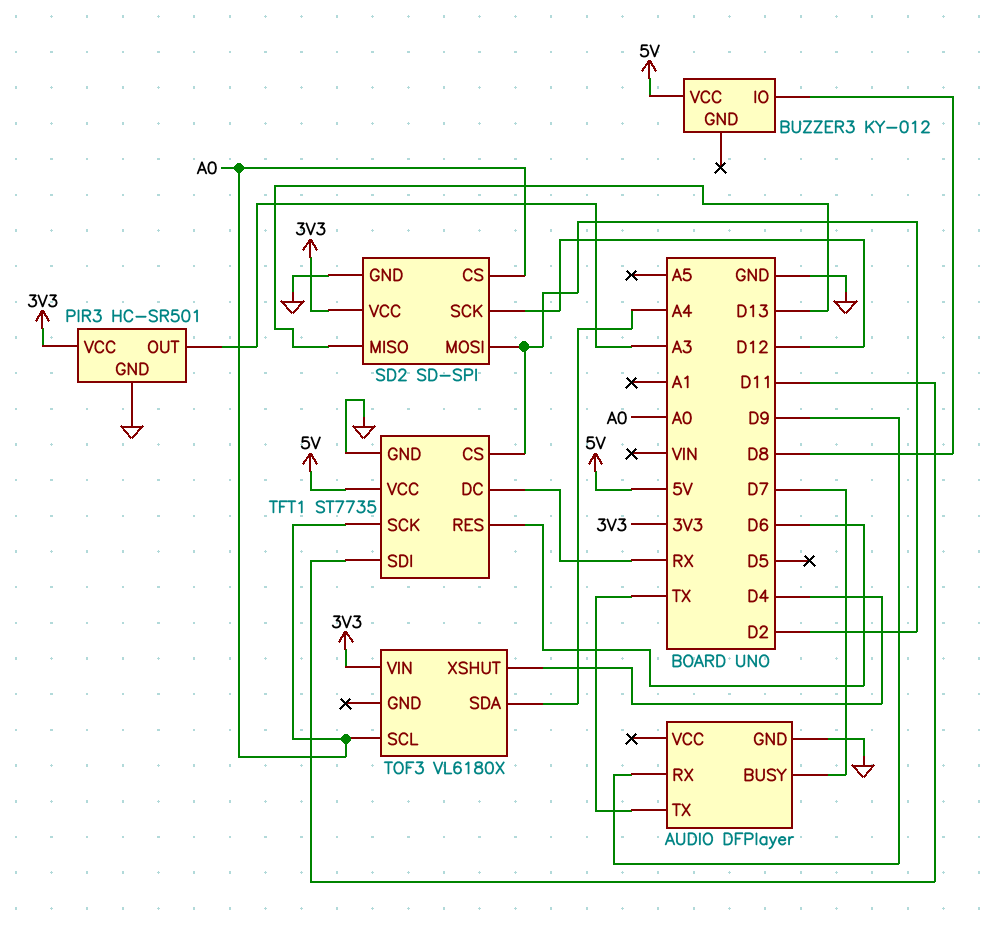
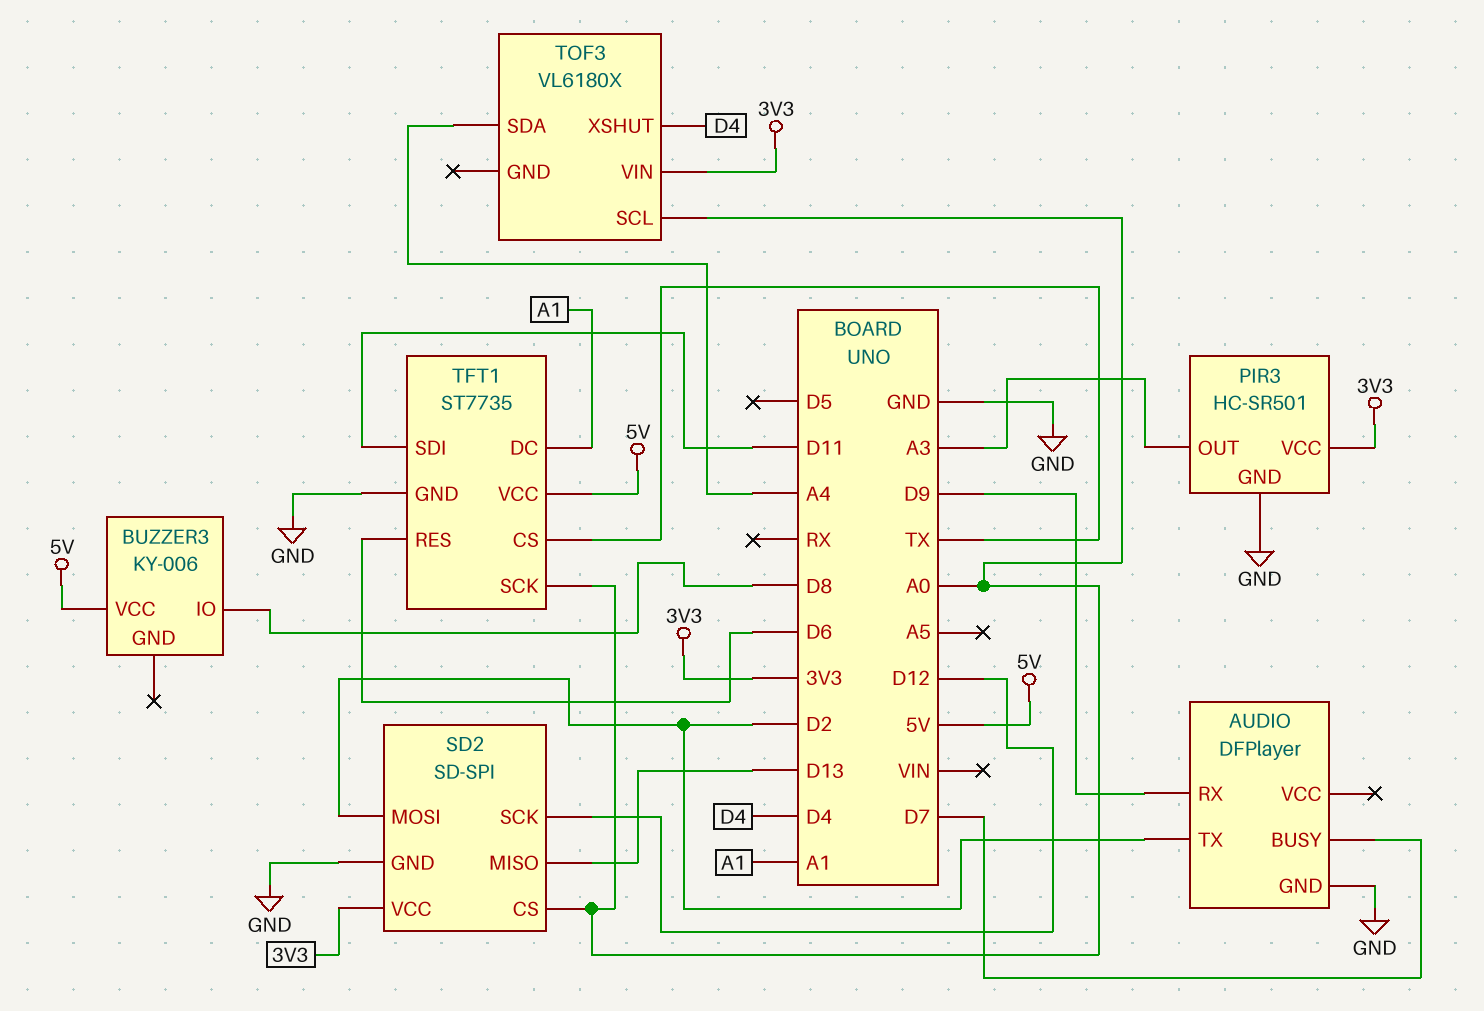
AUDIO pin TX: TX -> D2
BUZZER3: KY-012 -> KY-006
TFT1 pin CS: D2 -> TX
TFT1 pin DC: RX -> A1

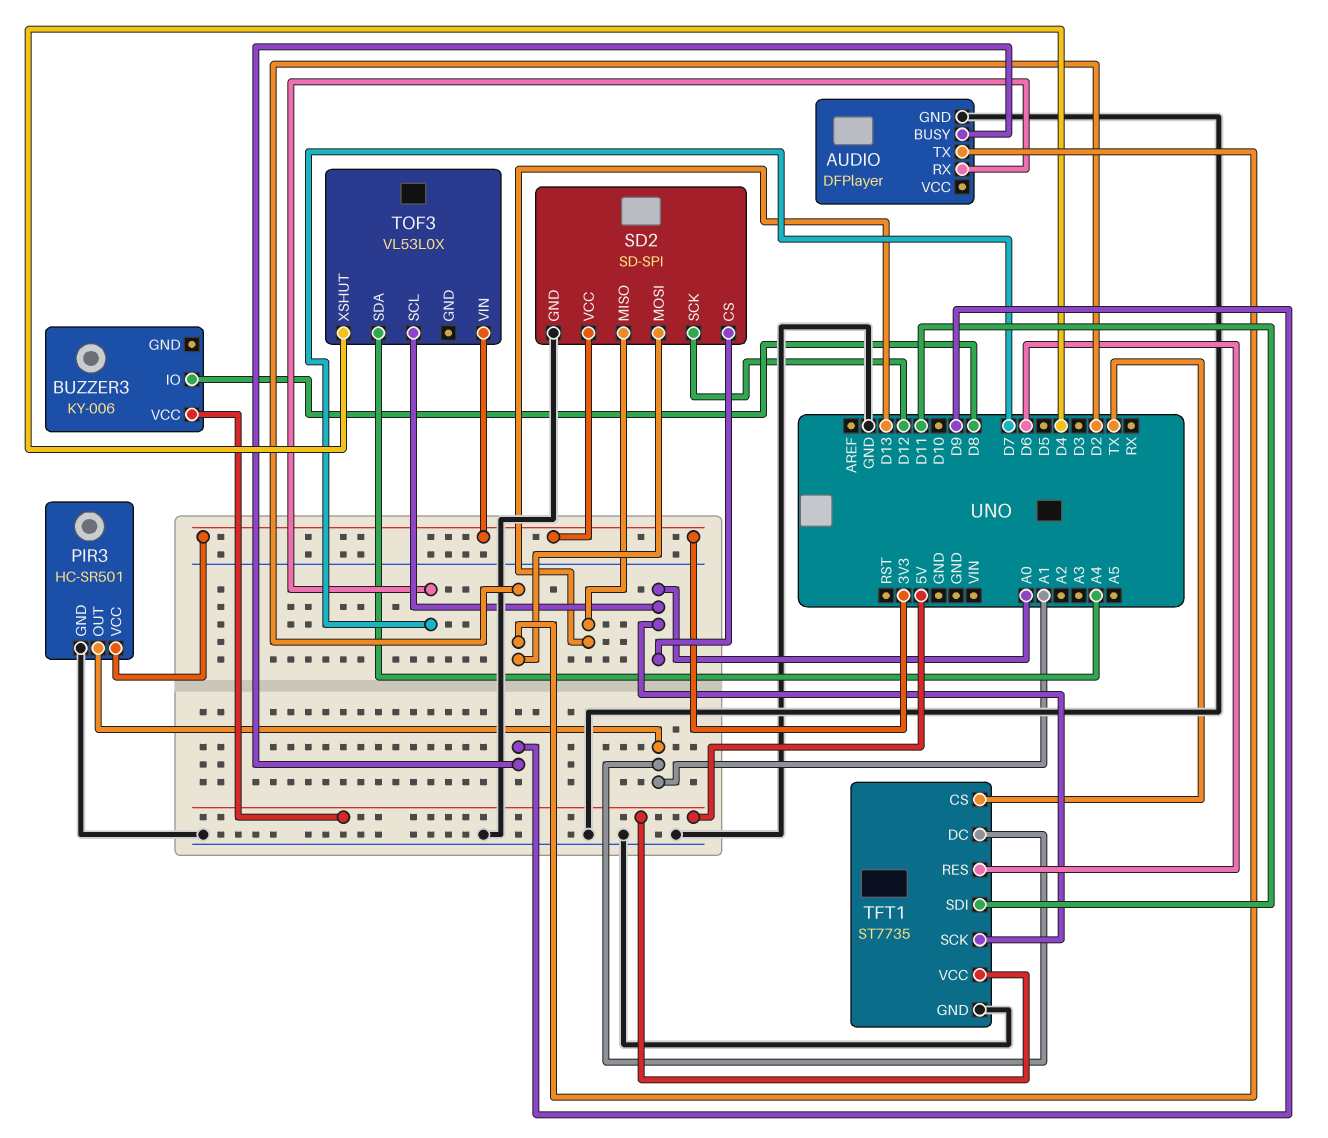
AUDIO pin BUSY: D7 -> D9
AUDIO pin RX: D9 -> D7
PIR3 pin OUT: A3 -> A1
TOF3: VL6180X -> VL53L0X

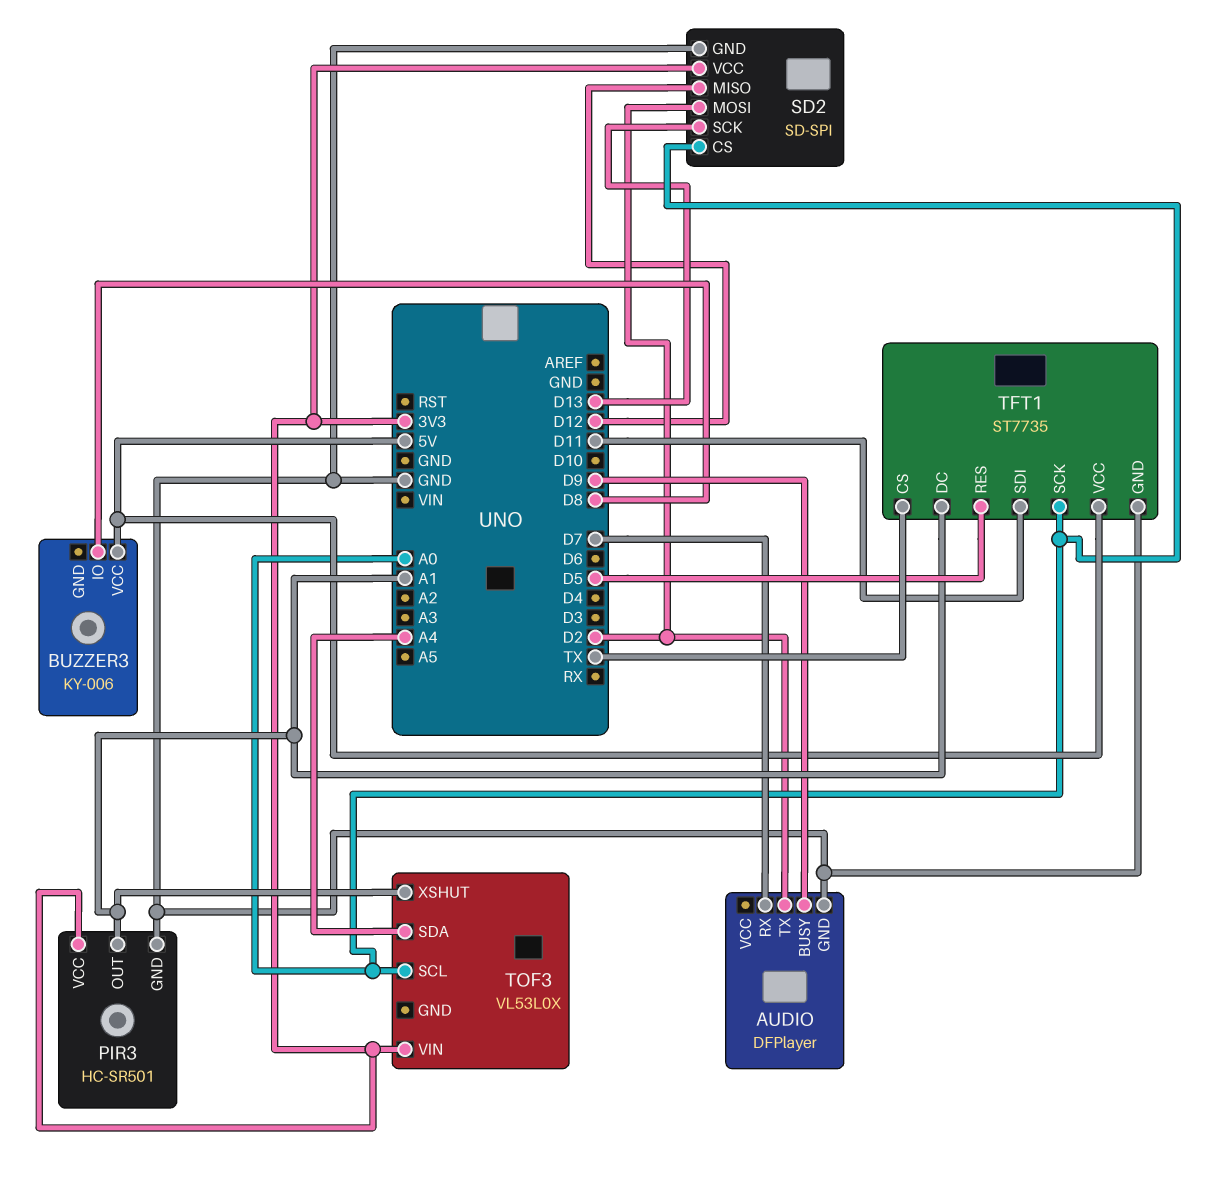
SD2 pin MISO: D13 -> D12
SD2 pin SCK: D12 -> D13
TFT1 pin RES: D6 -> D5
TOF3 pin XSHUT: D4 -> A1

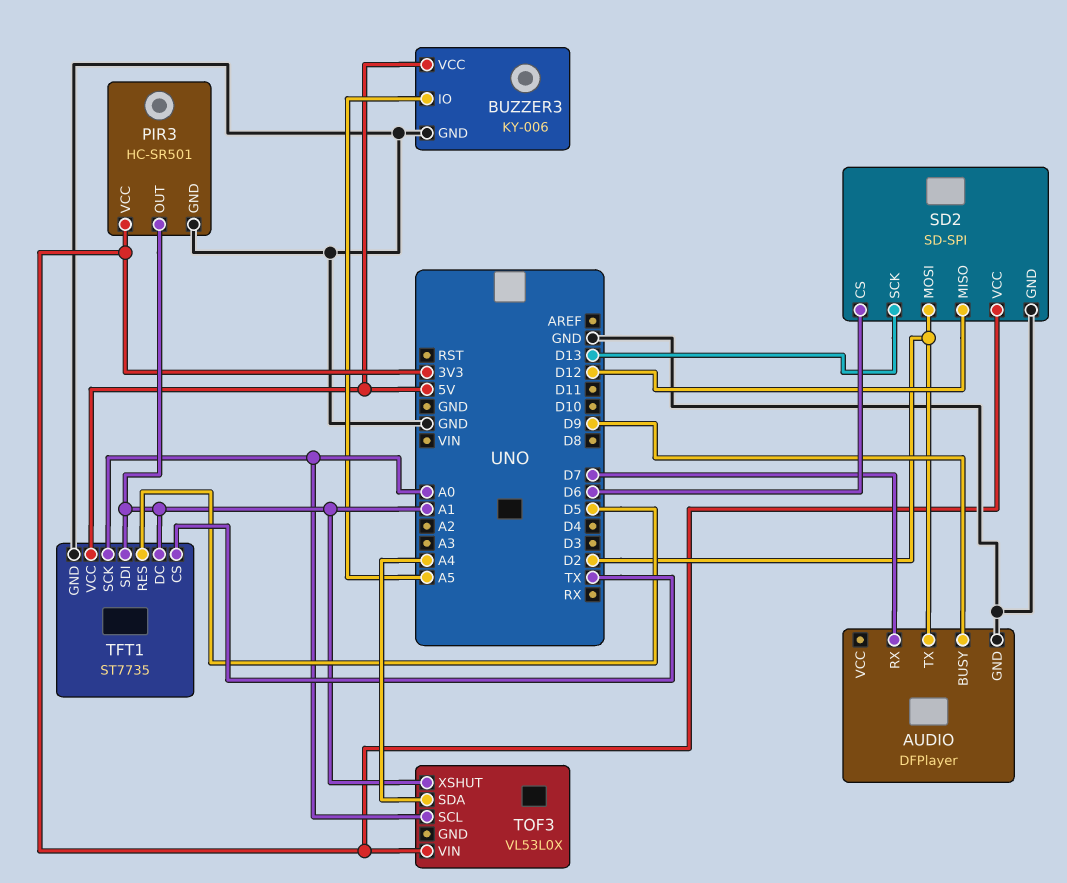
BUZZER3 pin GND: none -> GND
BUZZER3 pin IO: D8 -> A5
SD2 pin CS: A0 -> D6
TFT1 pin SDI: D11 -> A1

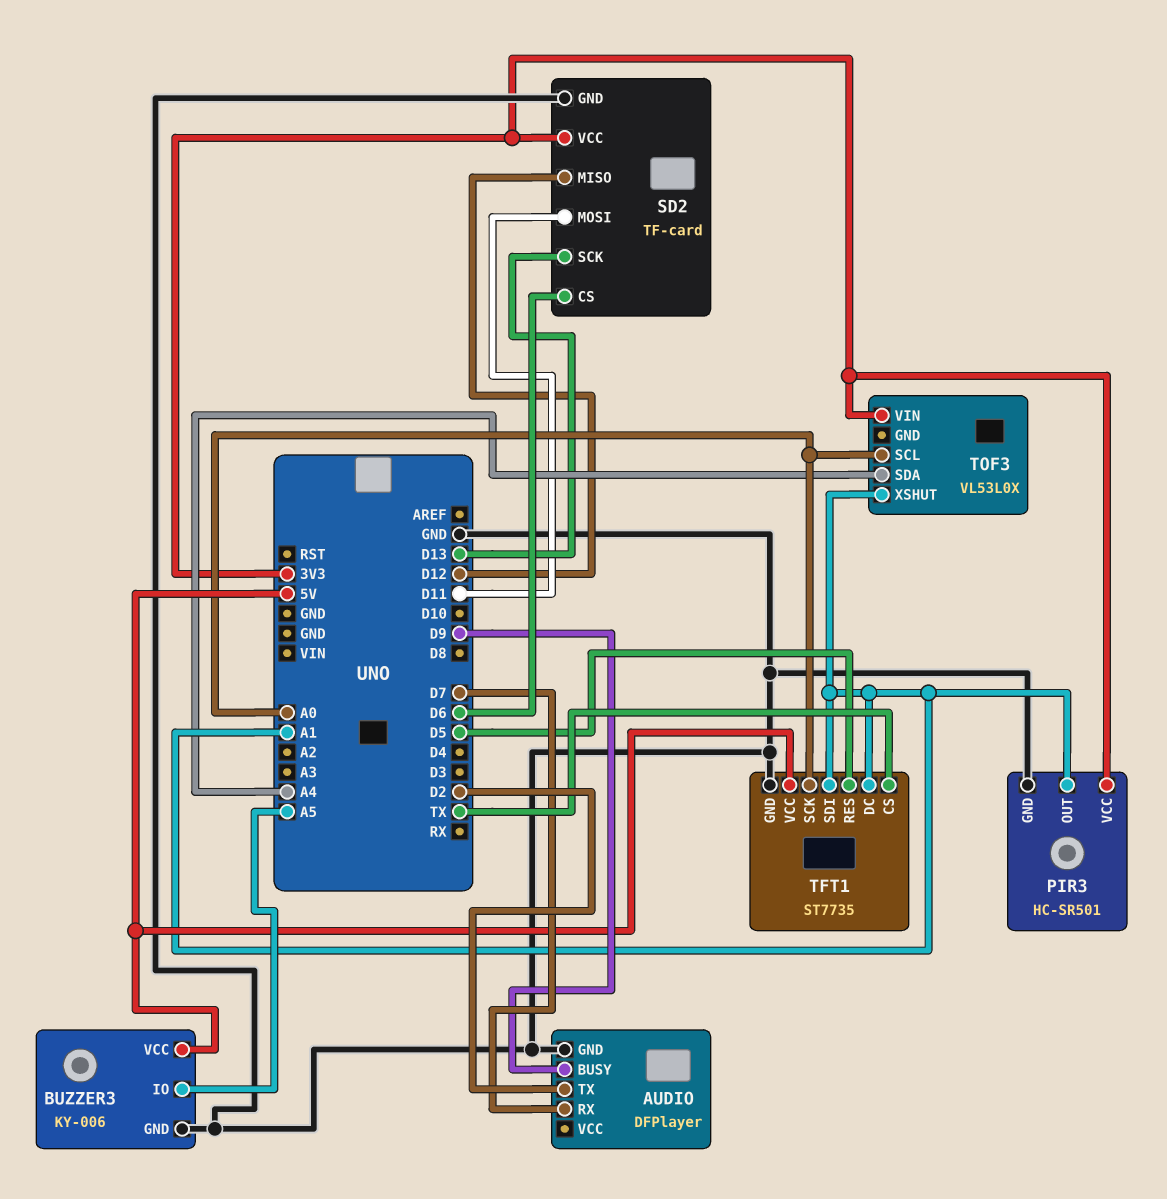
SD2: SD-SPI -> TF-card
SD2 pin MOSI: D2 -> D11

